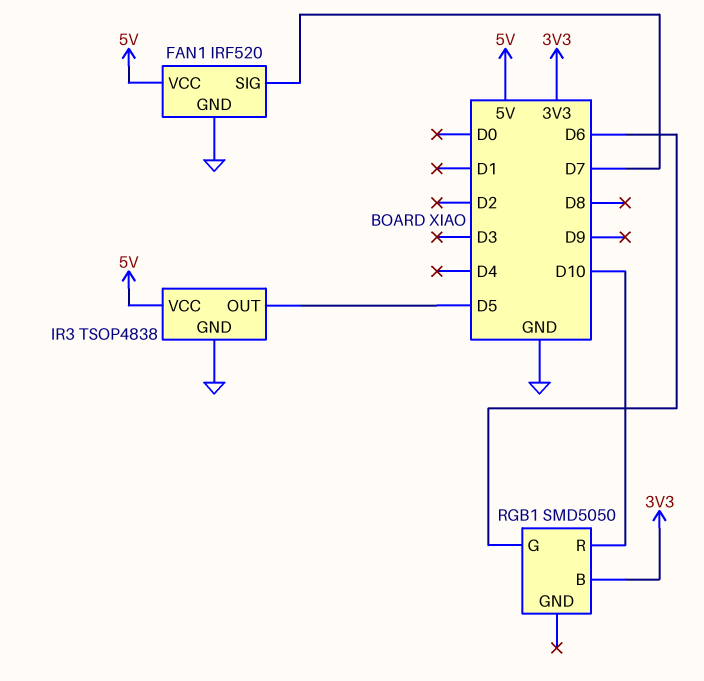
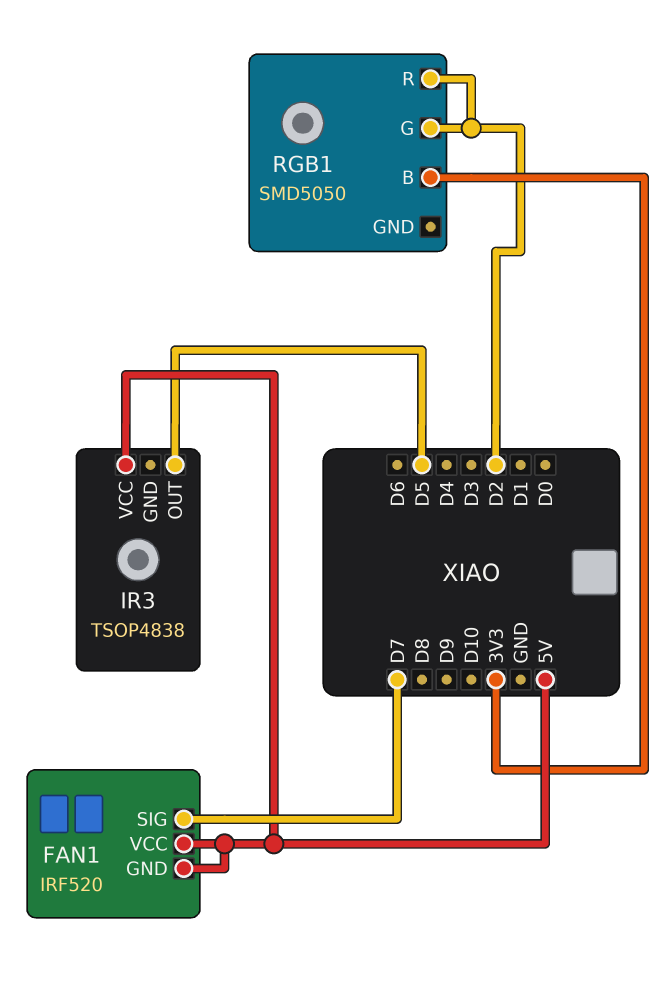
FAN1 pin GND: GND -> 5V
IR3 pin GND: GND -> none
RGB1 pin G: D6 -> D2
RGB1 pin R: D10 -> D2

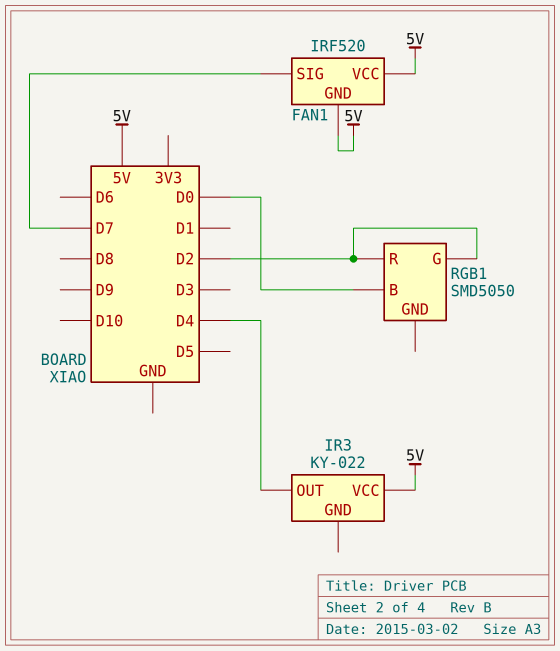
IR3: TSOP4838 -> KY-022
IR3 pin OUT: D5 -> D4
RGB1 pin B: 3V3 -> D0

